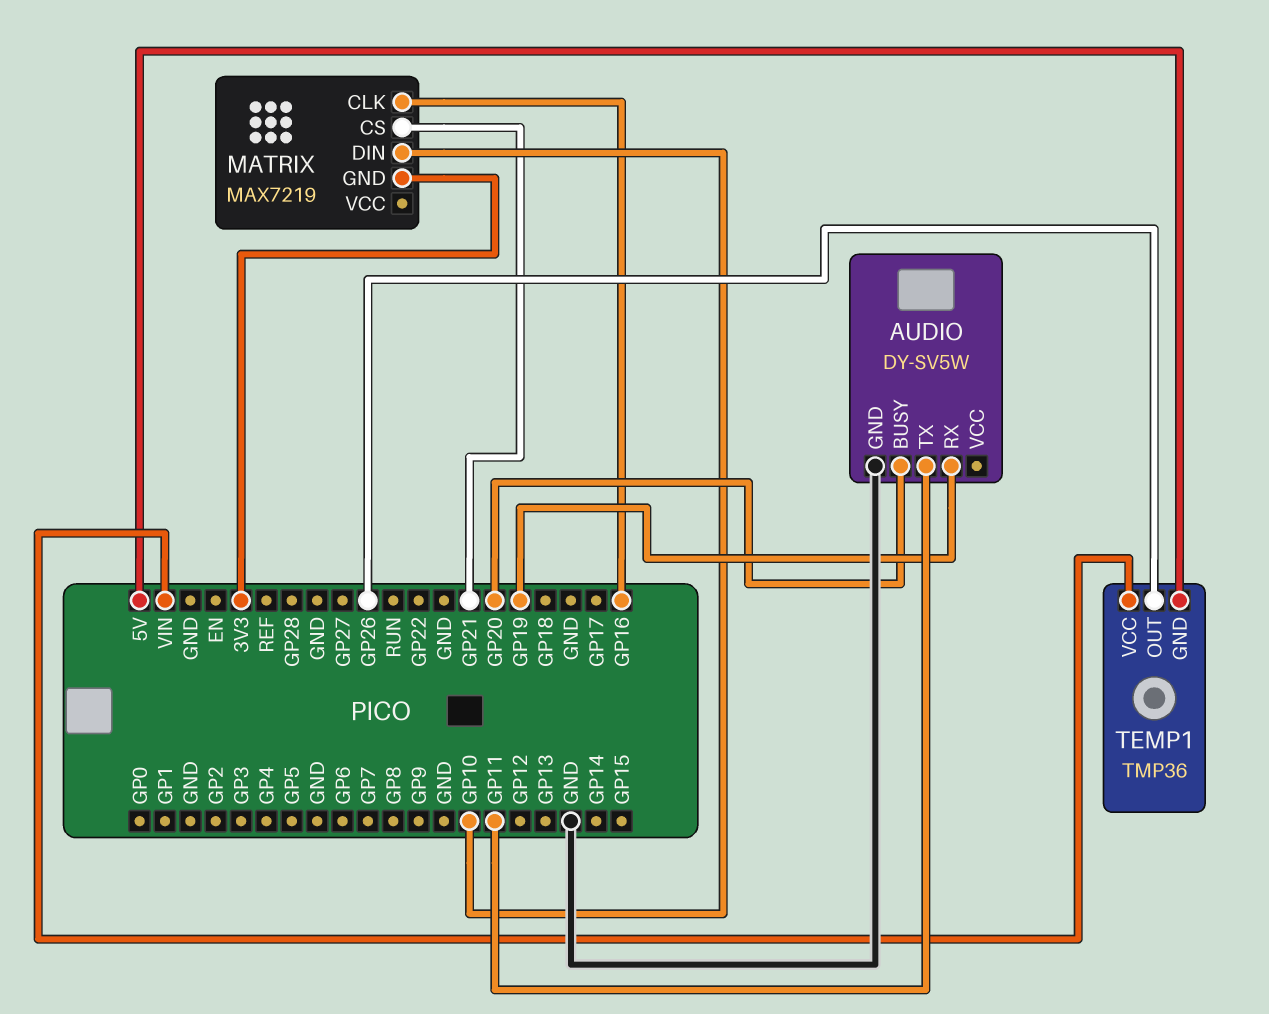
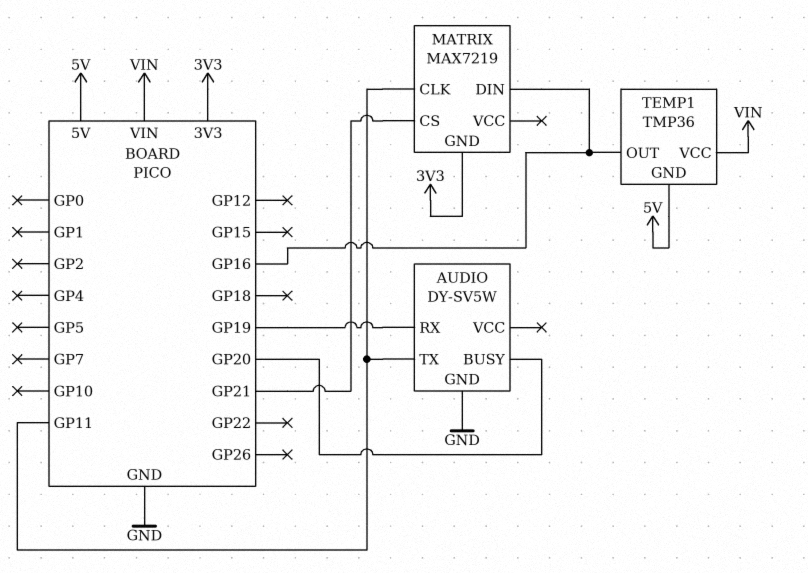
MATRIX pin CLK: GP16 -> GP11
MATRIX pin DIN: GP10 -> GP16
TEMP1 pin OUT: GP26 -> GP16

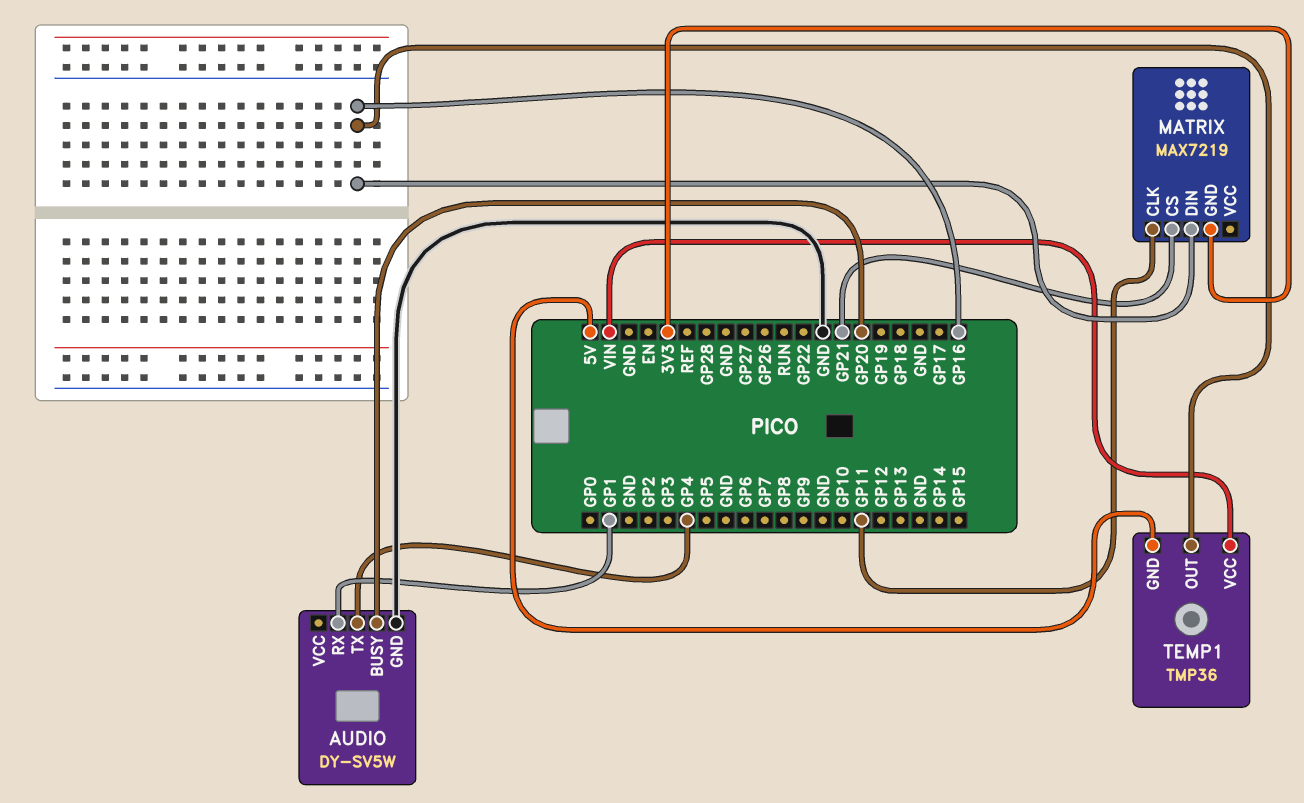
AUDIO pin RX: GP19 -> GP1
AUDIO pin TX: GP11 -> GP4

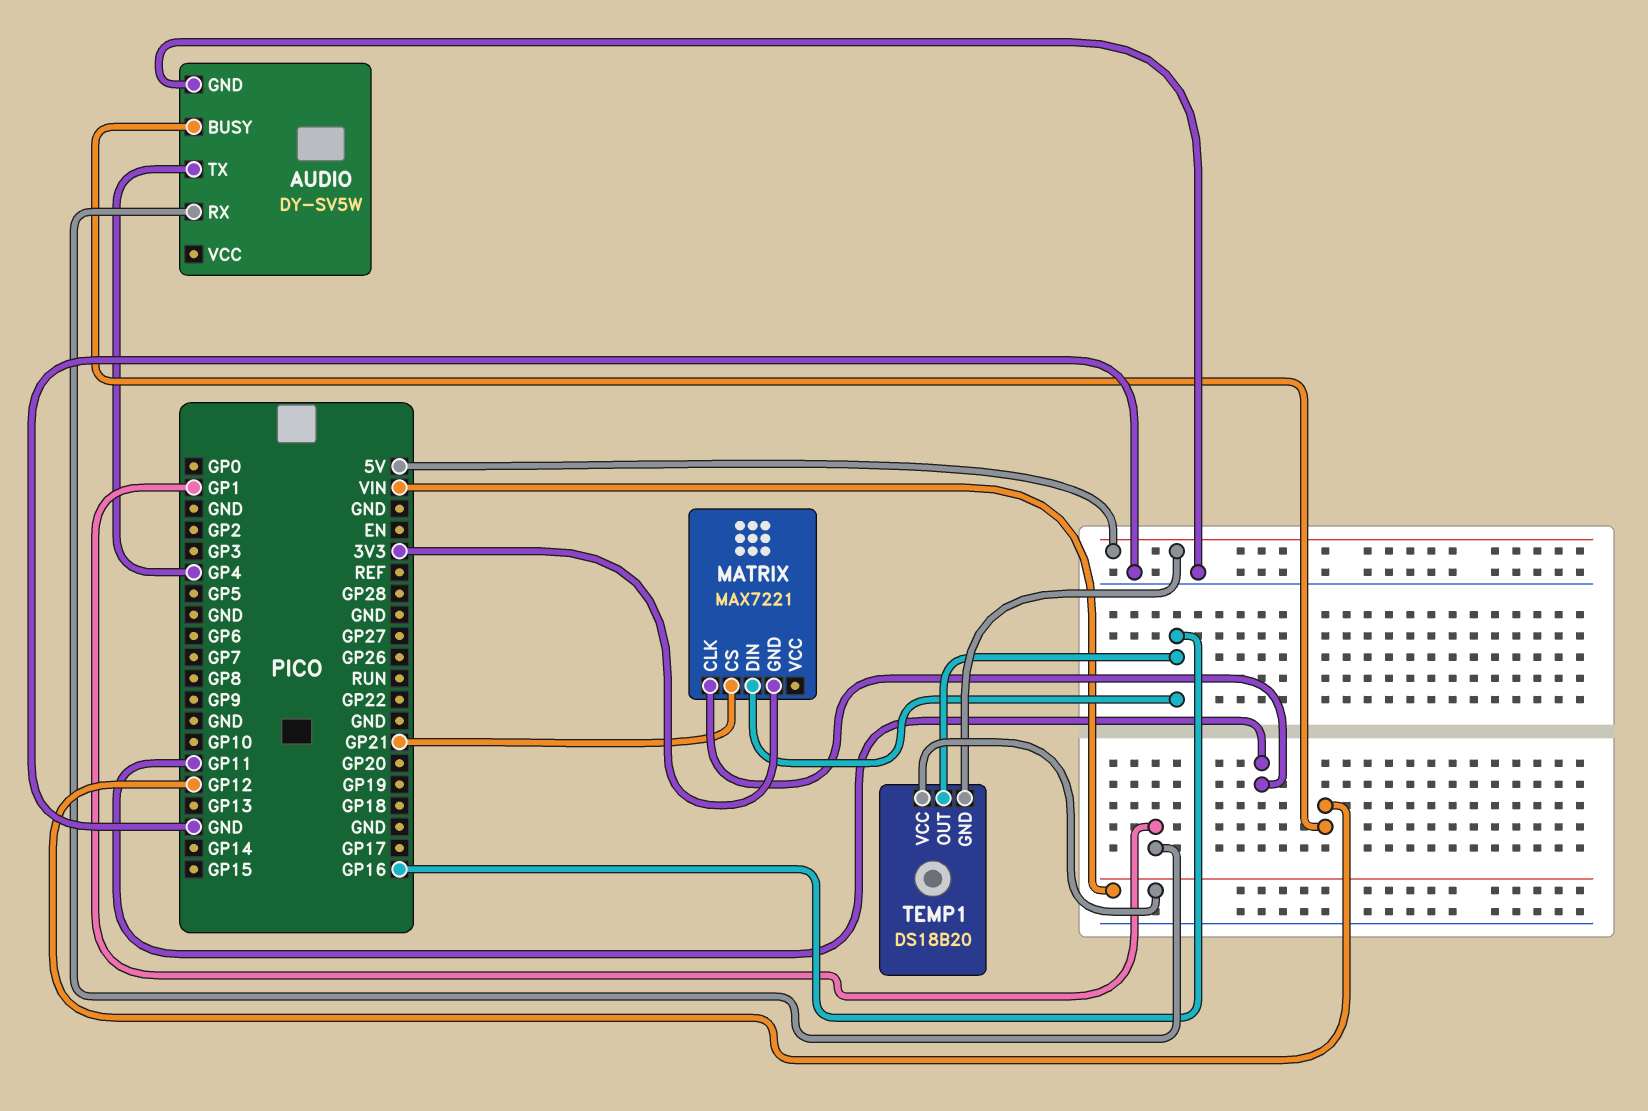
AUDIO pin BUSY: GP20 -> GP12
MATRIX: MAX7219 -> MAX7221
TEMP1: TMP36 -> DS18B20

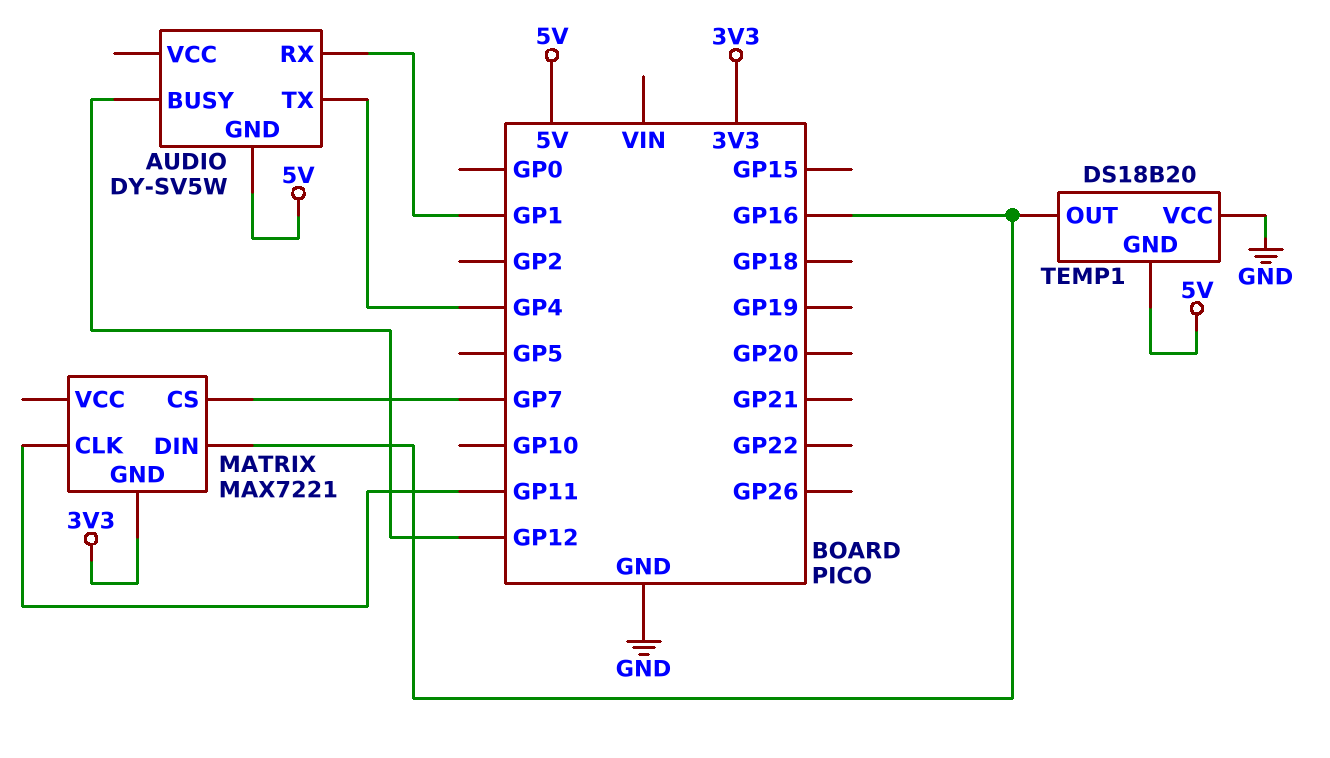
AUDIO pin GND: GND -> 5V
MATRIX pin CS: GP21 -> GP7
TEMP1 pin VCC: VIN -> GND

